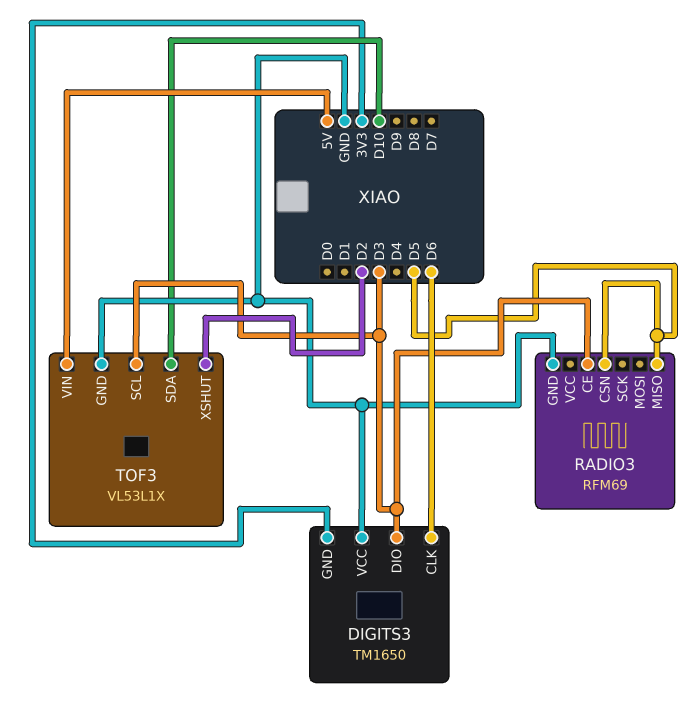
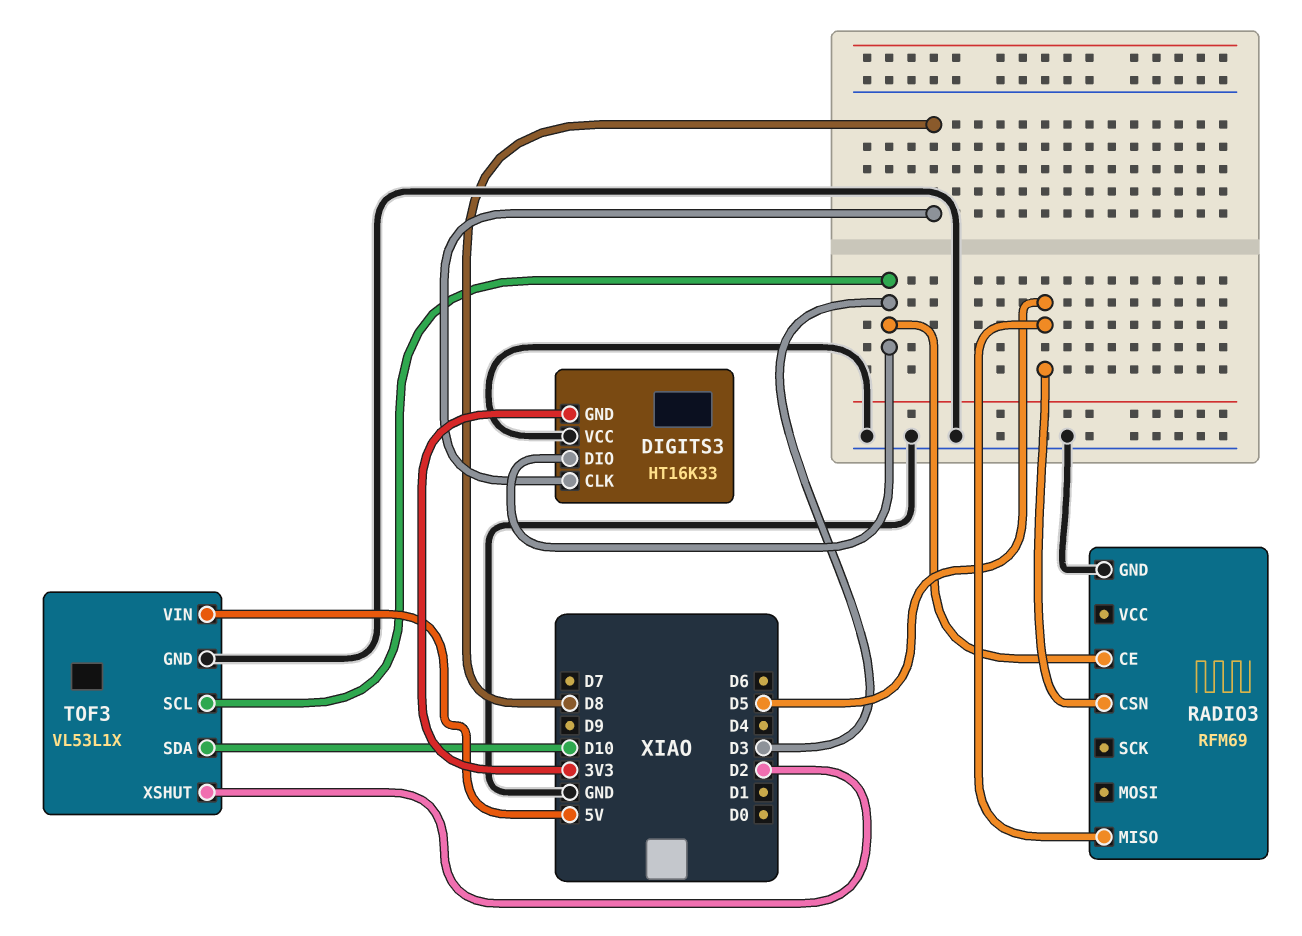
DIGITS3: TM1650 -> HT16K33
DIGITS3 pin CLK: D6 -> D8

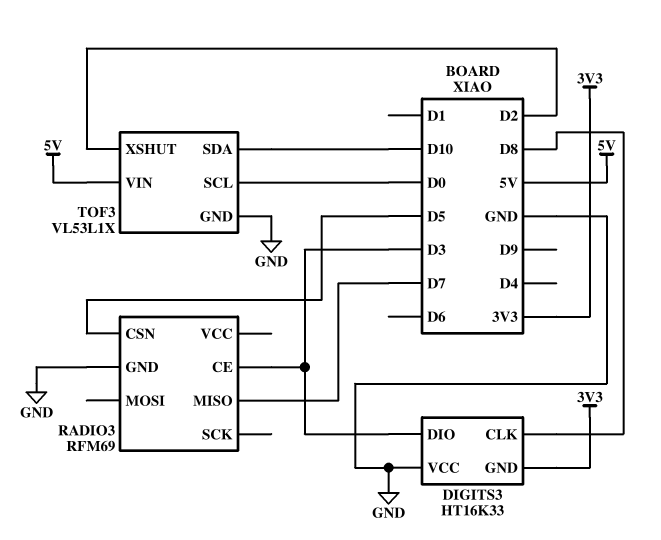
RADIO3 pin MISO: D5 -> D7
TOF3 pin SCL: D3 -> D0

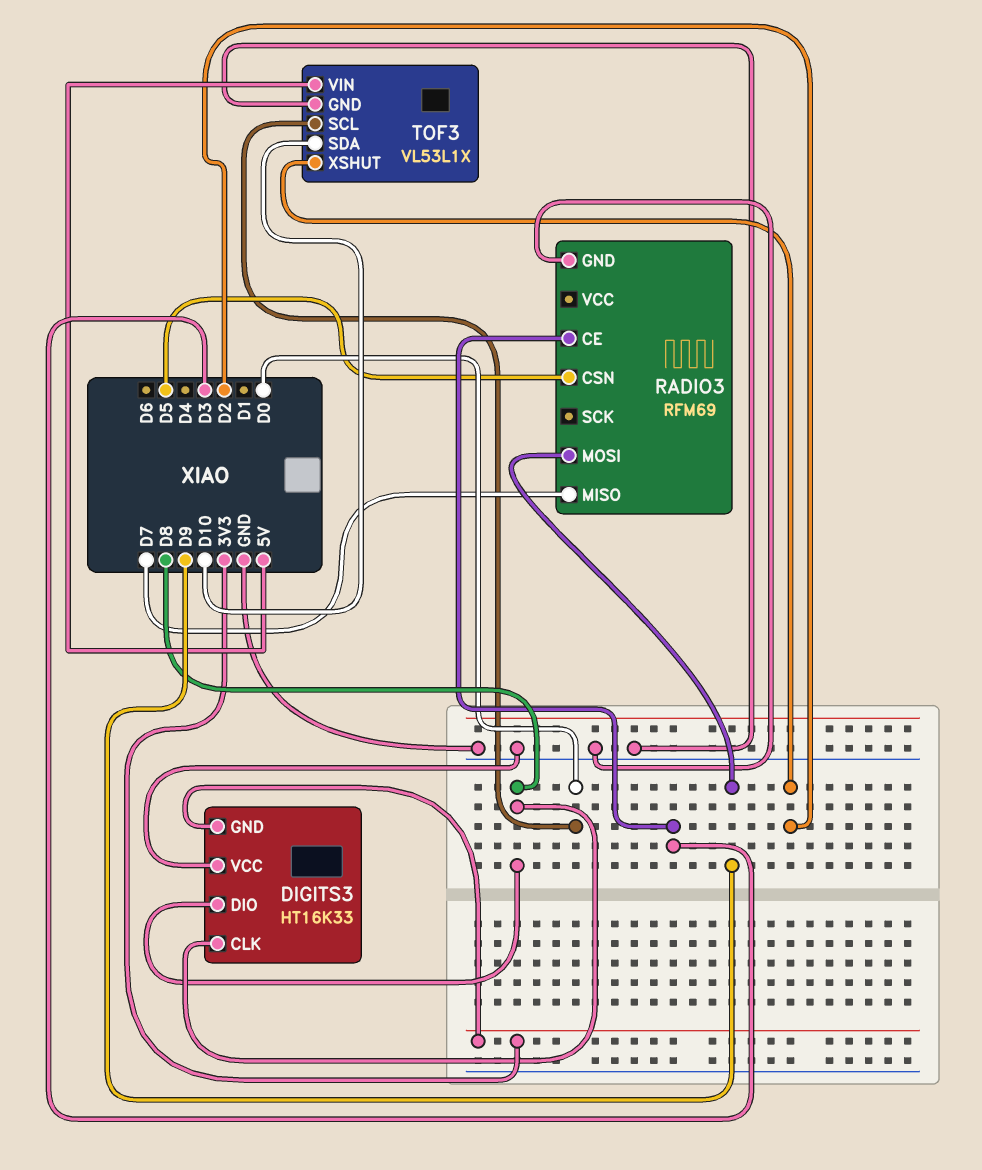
DIGITS3 pin DIO: D3 -> D8
RADIO3 pin MOSI: none -> D9

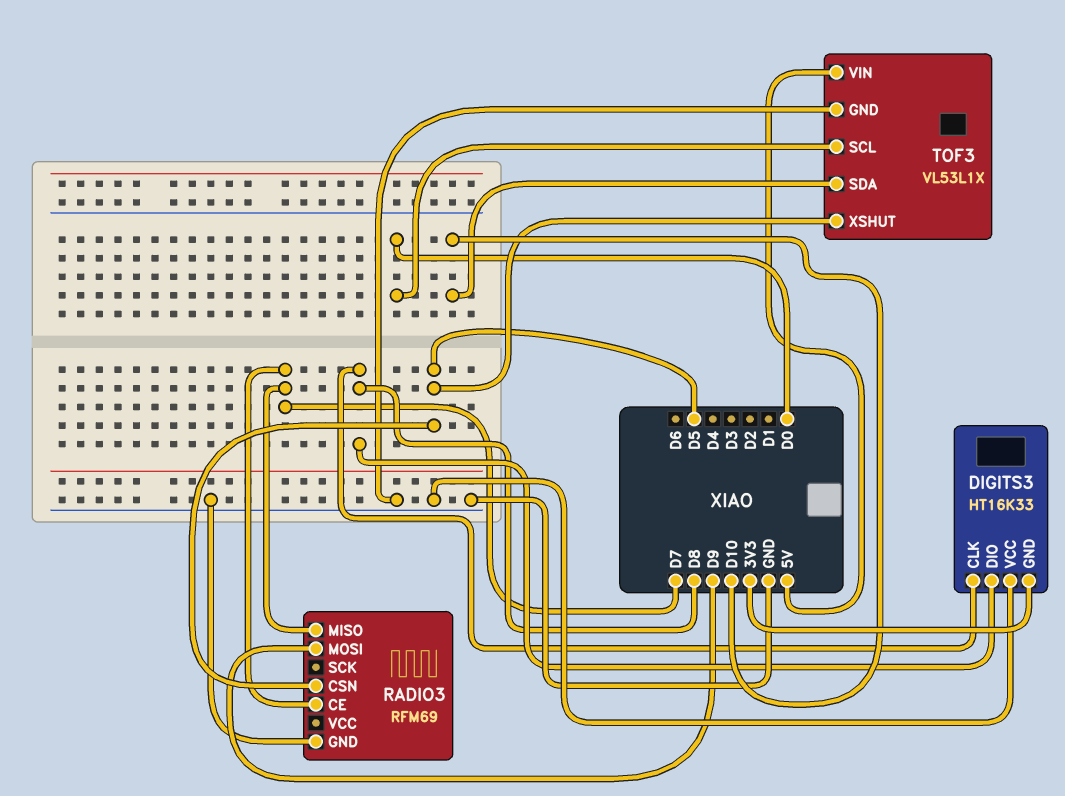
RADIO3 pin CE: D3 -> D7
TOF3 pin XSHUT: D2 -> D5

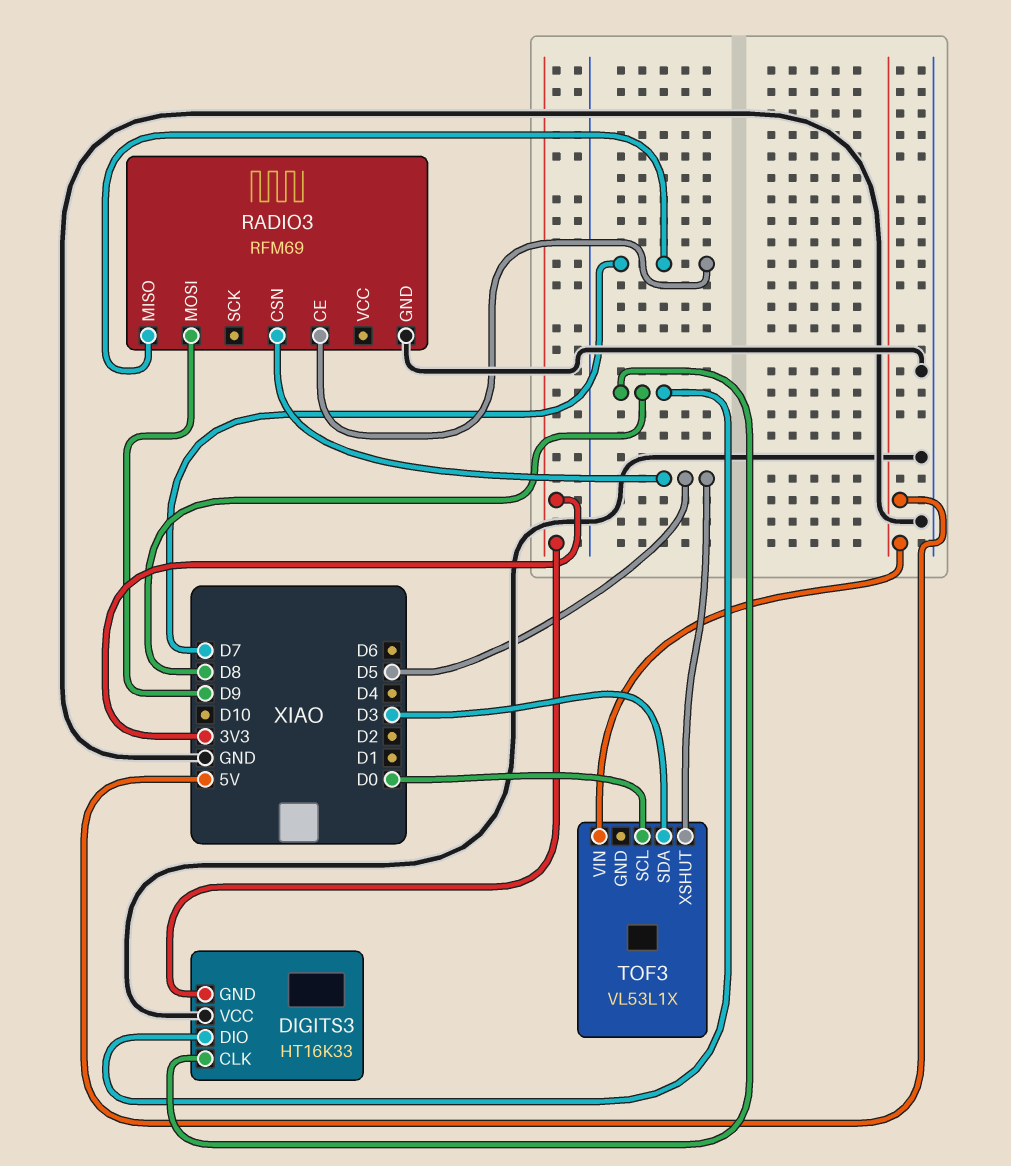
TOF3 pin GND: GND -> none
TOF3 pin SDA: D10 -> D3

